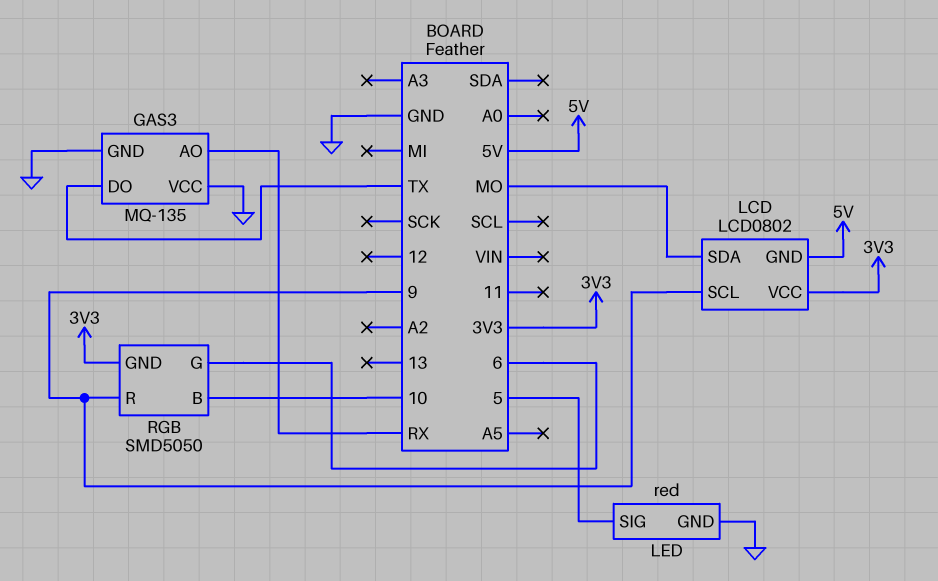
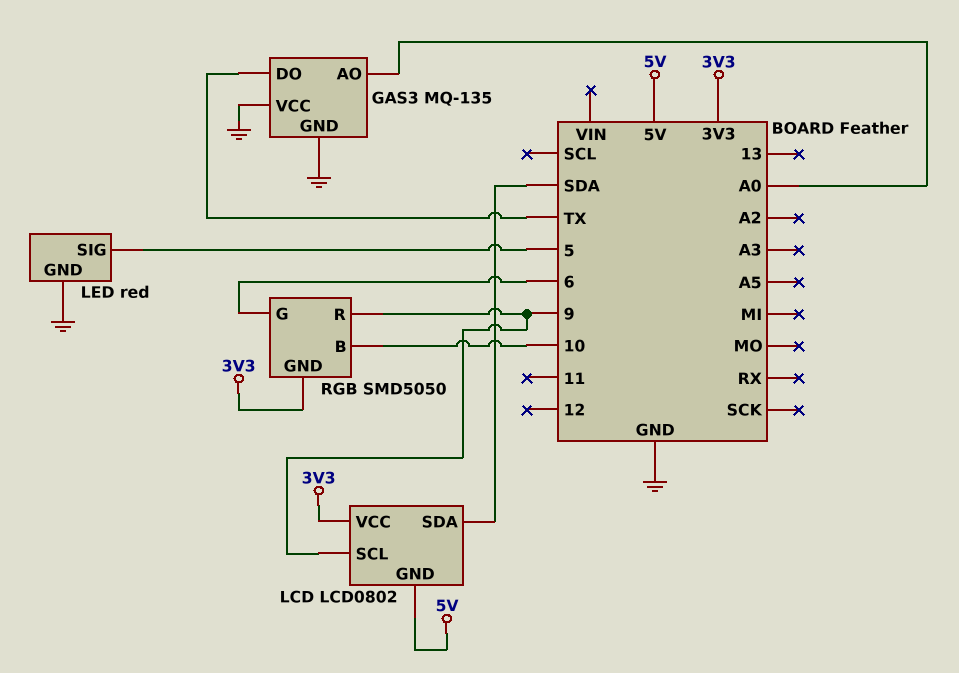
GAS3 pin AO: RX -> A0
LCD pin SDA: MO -> SDA

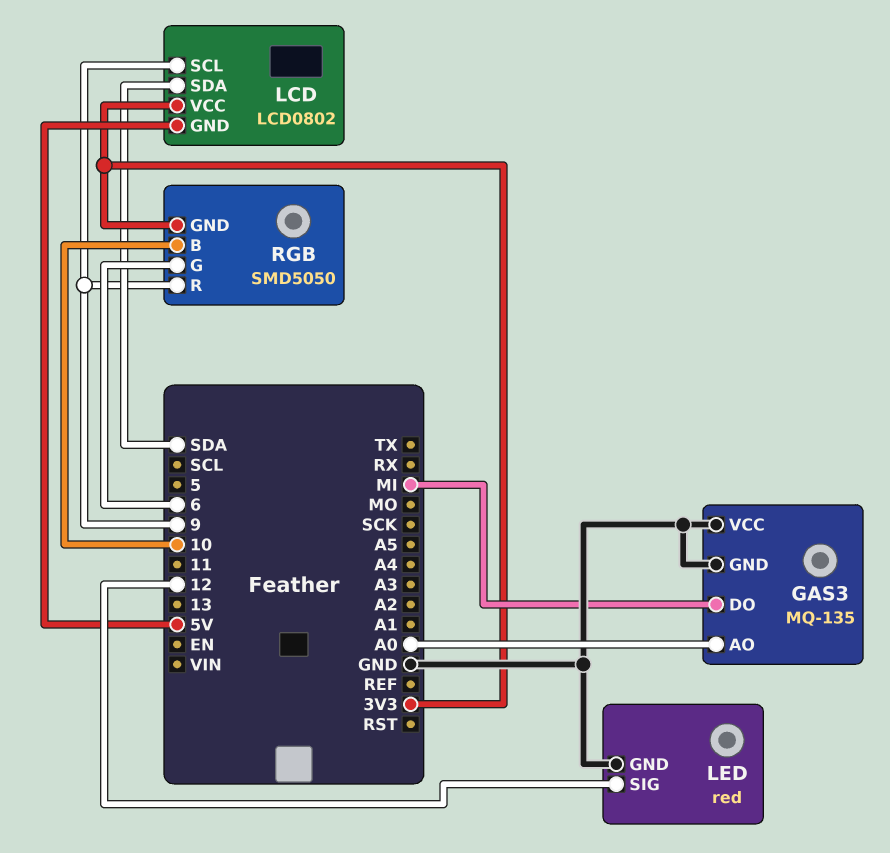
GAS3 pin DO: TX -> MI
LED pin SIG: 5 -> 12

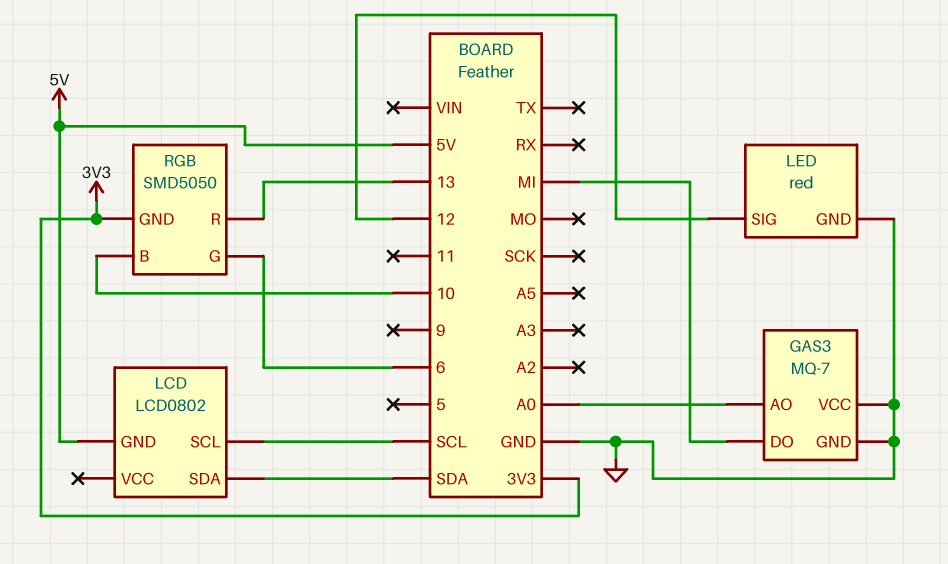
GAS3: MQ-135 -> MQ-7
LCD pin SCL: 9 -> SCL
LCD pin VCC: 3V3 -> none
RGB pin R: 9 -> 13

